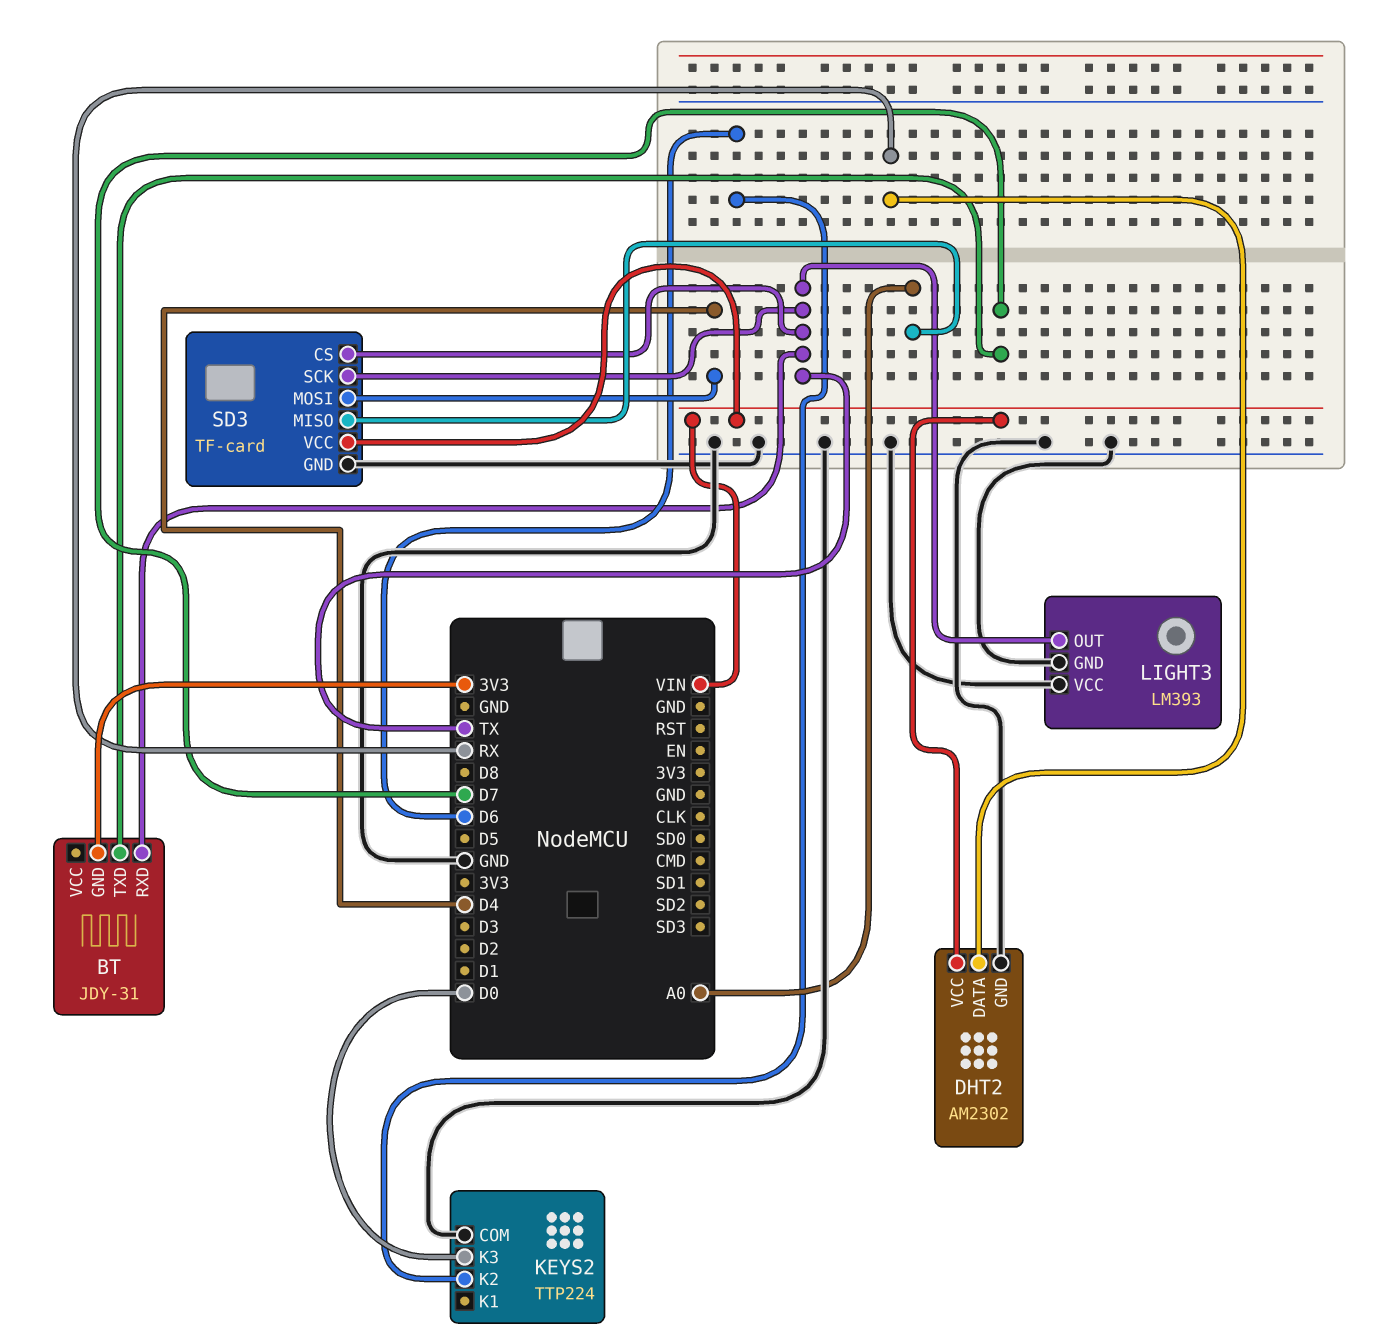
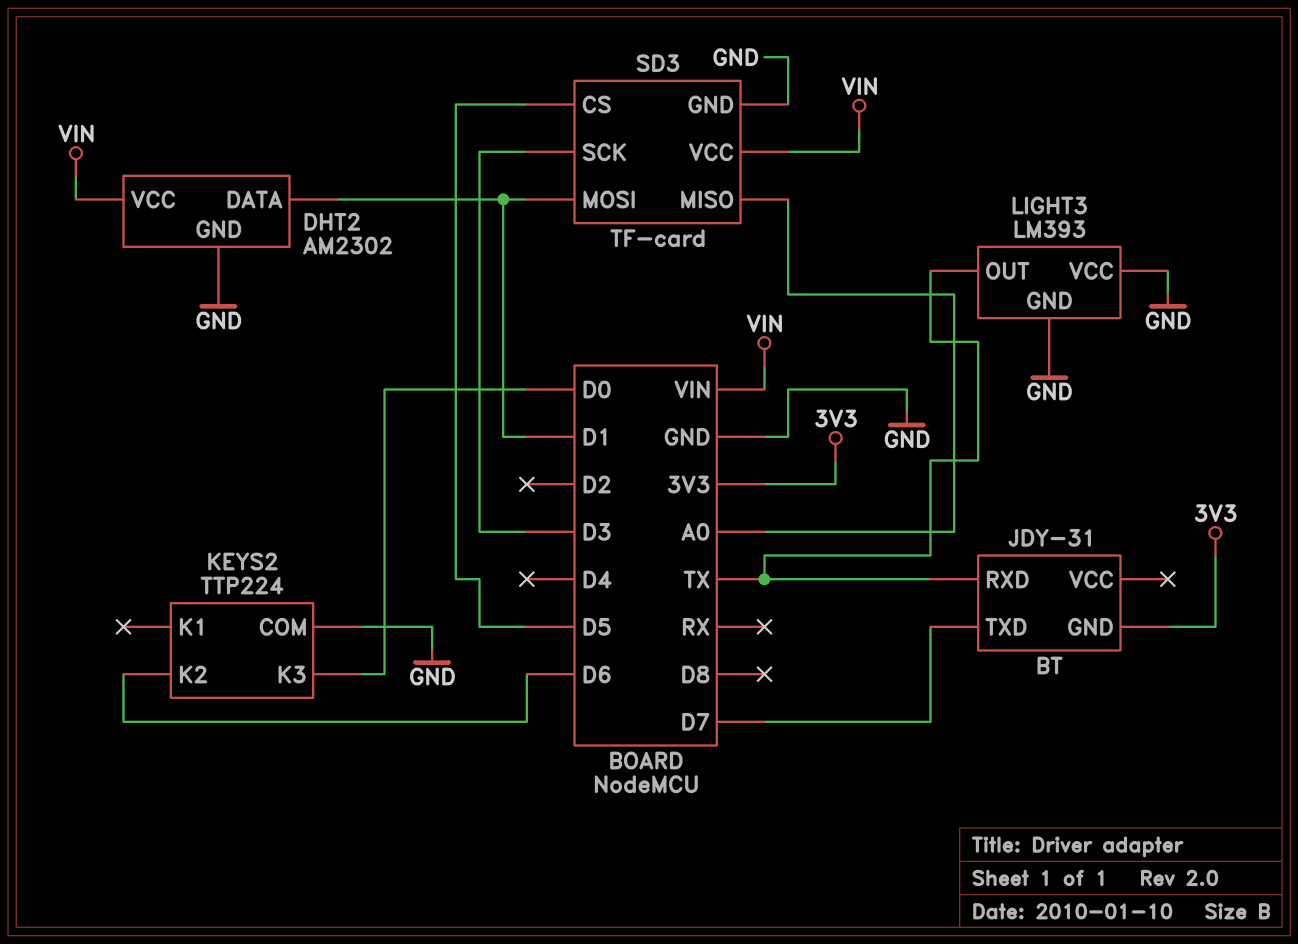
DHT2 pin DATA: RX -> D1
SD3 pin CS: TX -> D5
SD3 pin MOSI: D4 -> D1
SD3 pin SCK: TX -> D3

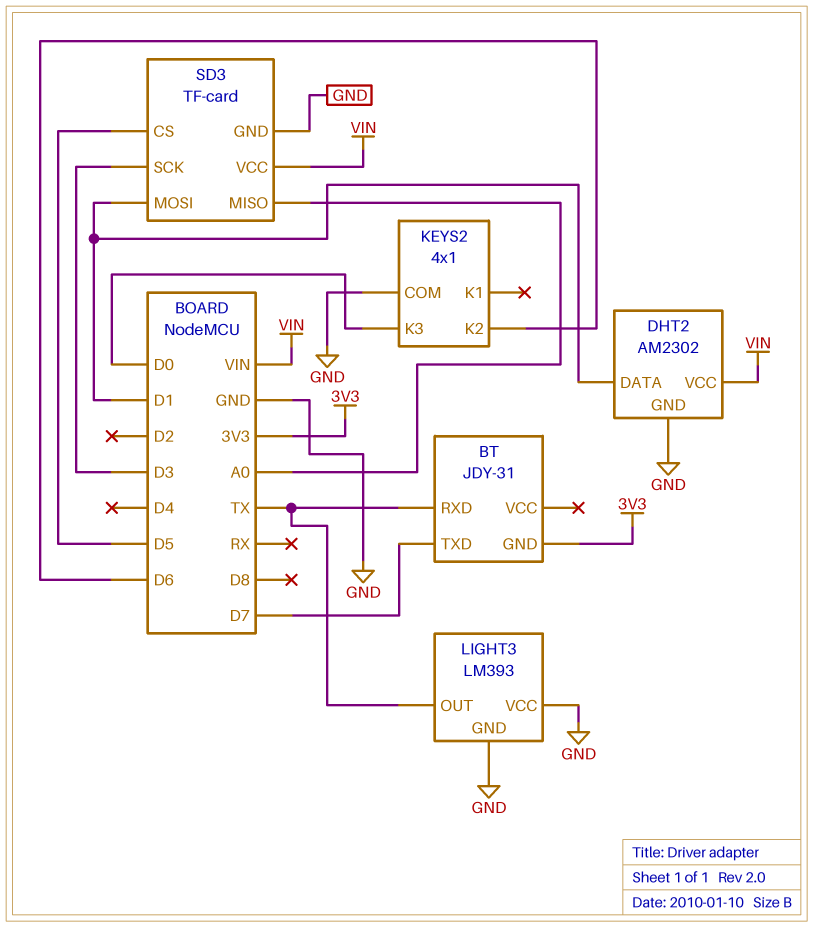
KEYS2: TTP224 -> 4x1

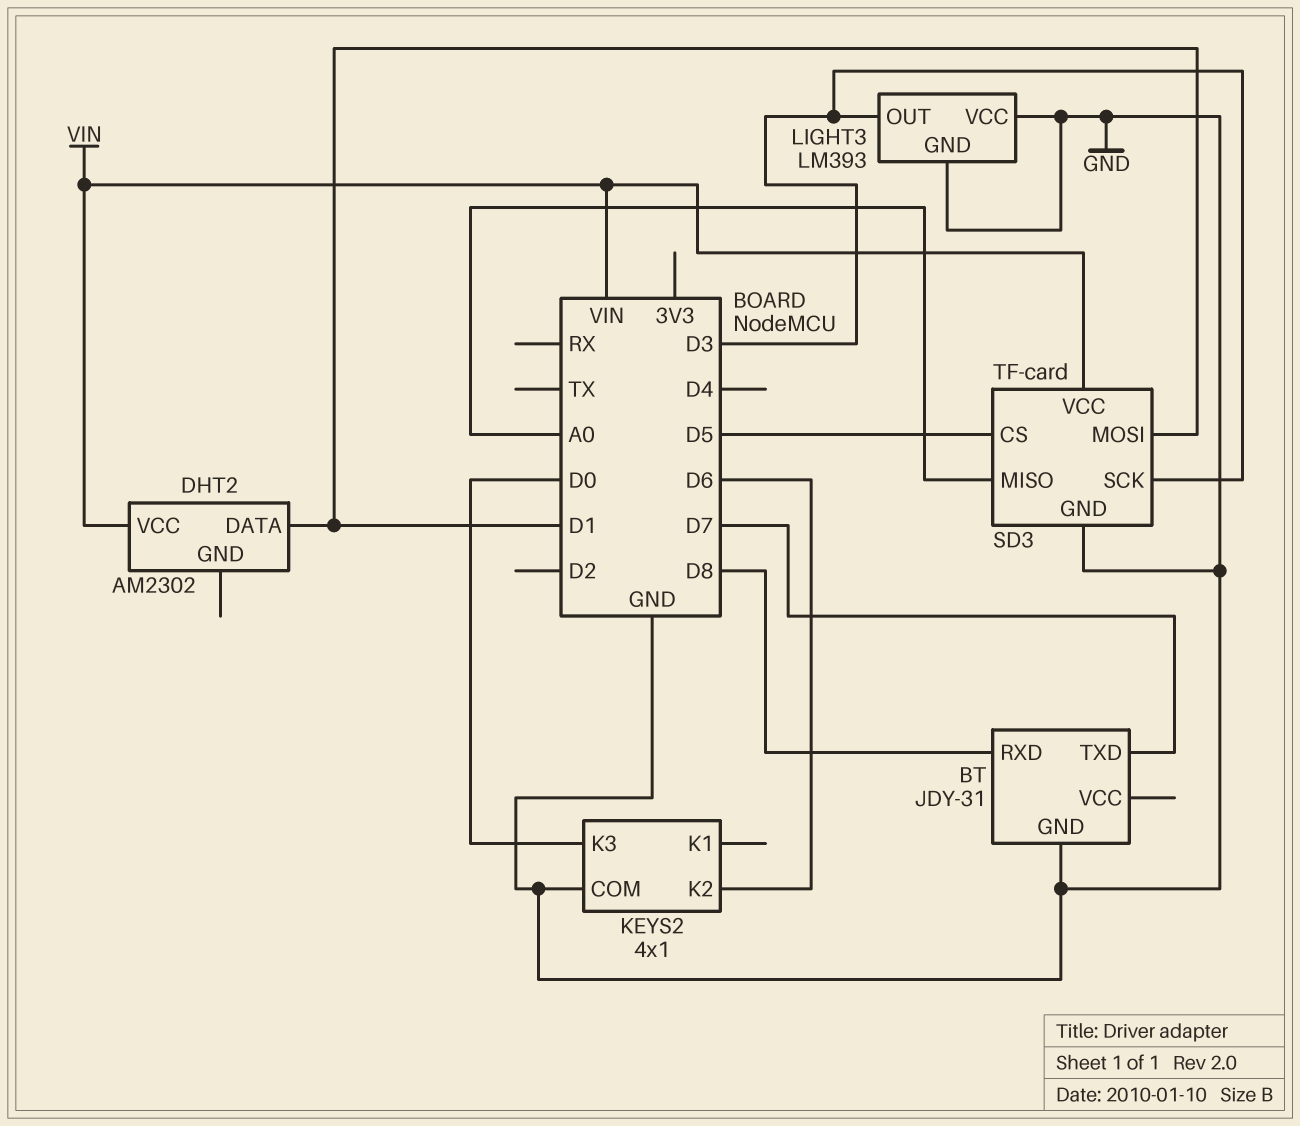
BT pin GND: 3V3 -> GND
BT pin RXD: TX -> D8
DHT2 pin GND: GND -> none
LIGHT3 pin OUT: TX -> D3

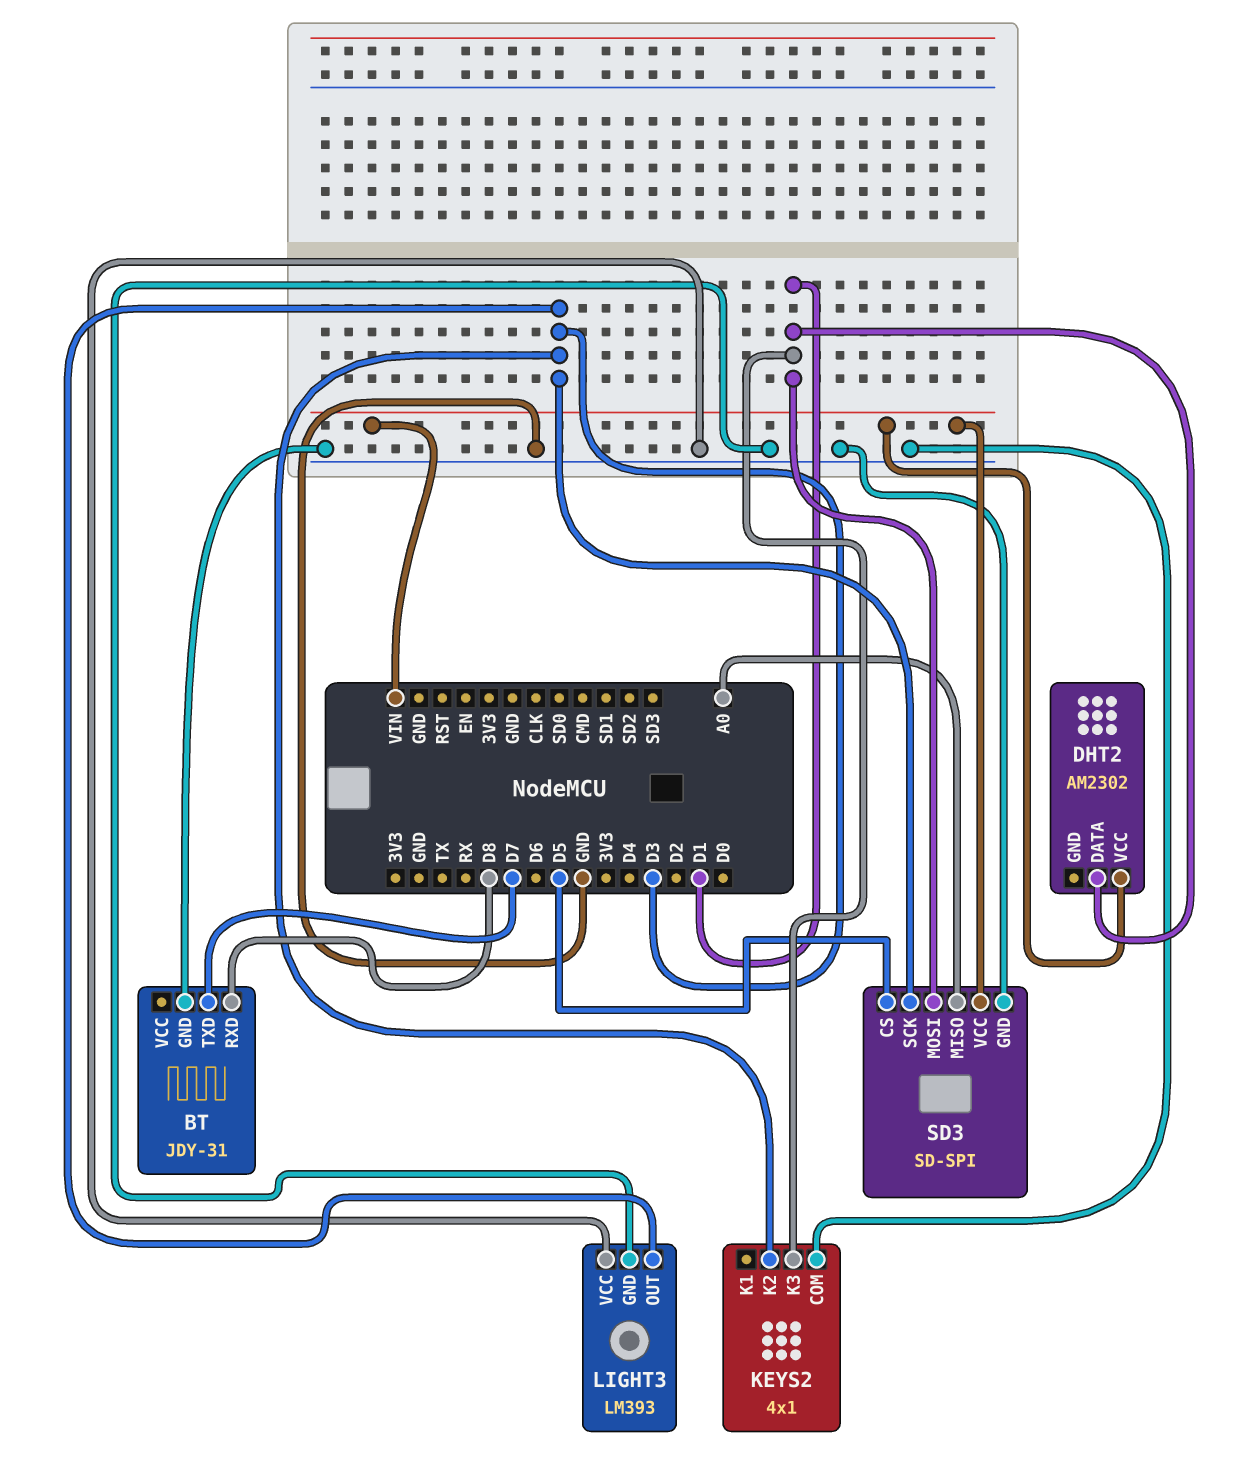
KEYS2 pin K2: D6 -> D3
KEYS2 pin K3: D0 -> D1
SD3: TF-card -> SD-SPI

